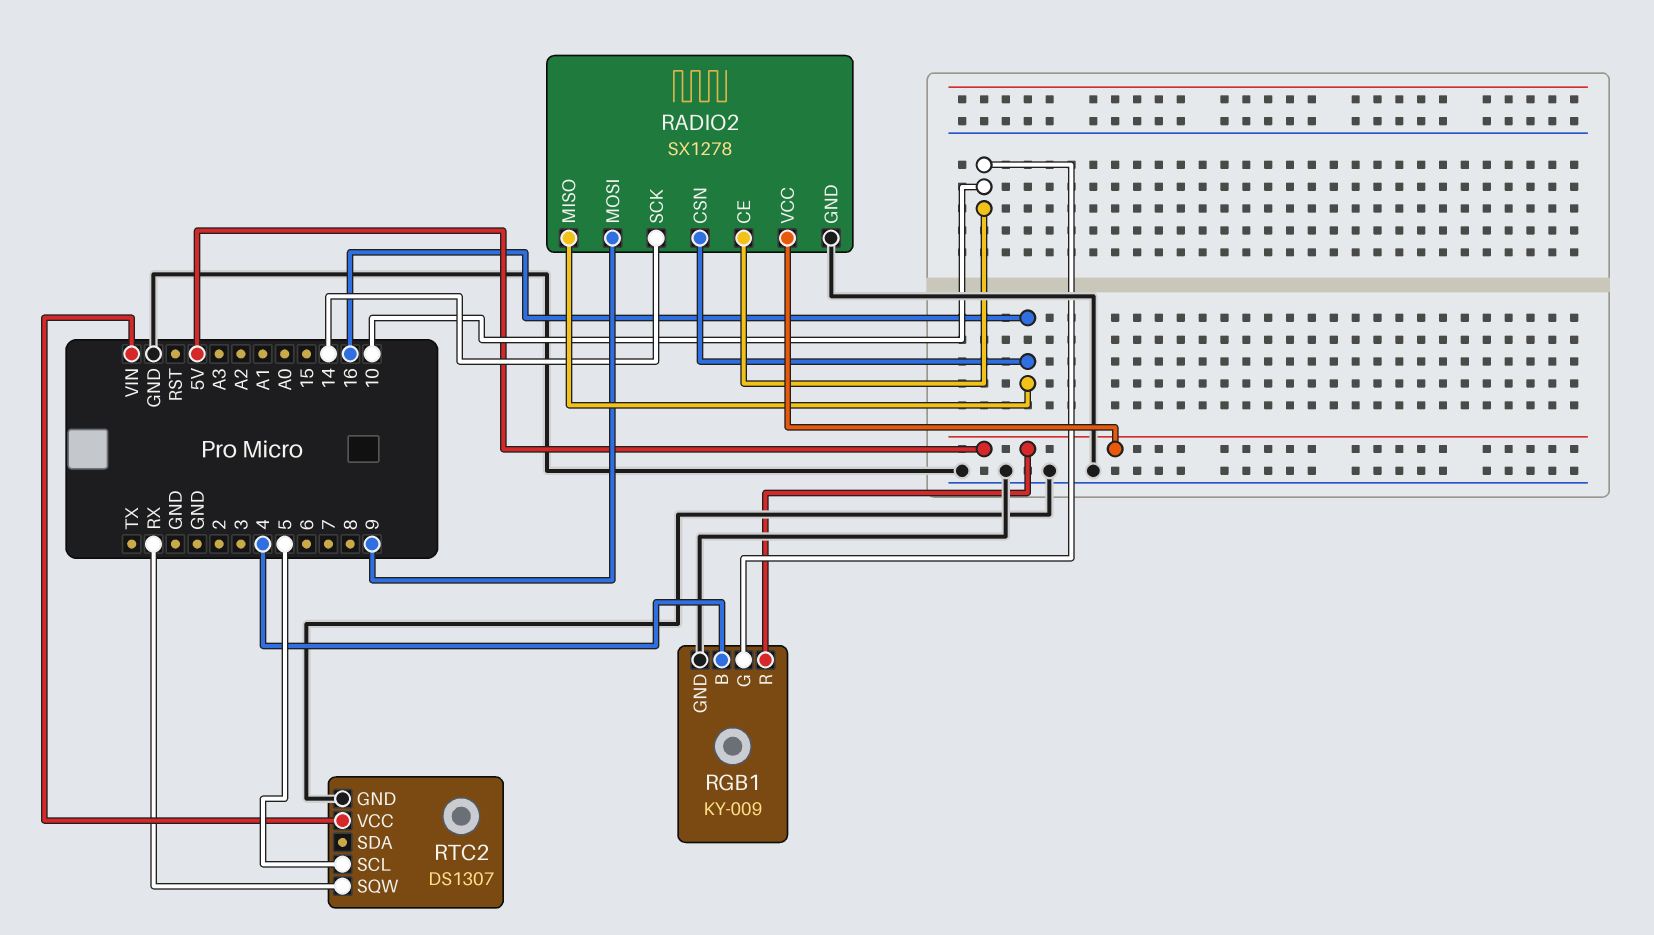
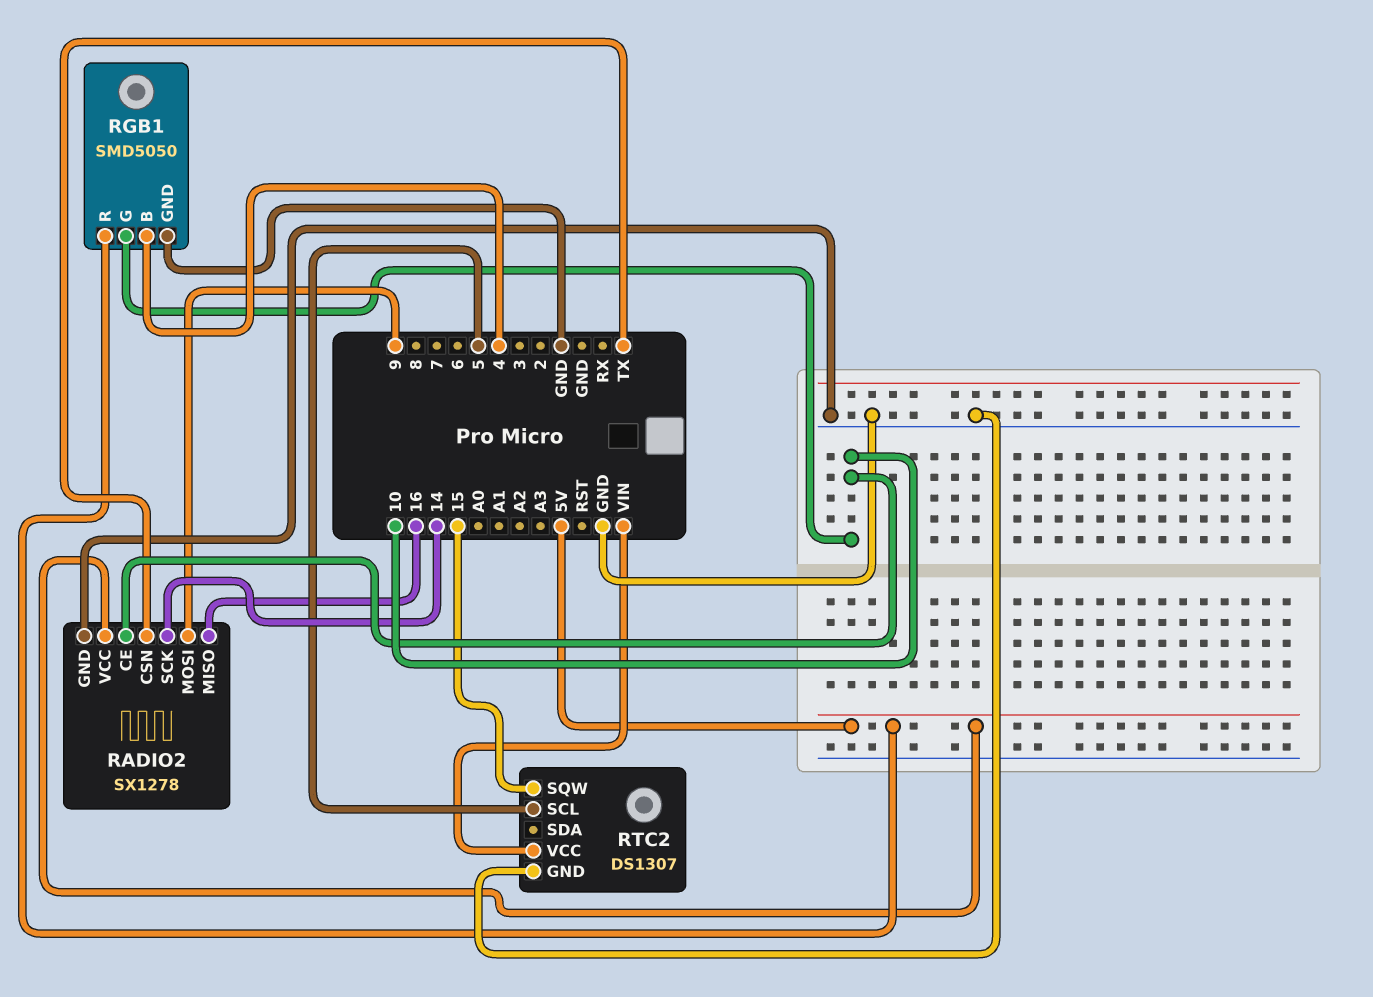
RADIO2 pin CSN: 16 -> TX
RGB1: KY-009 -> SMD5050
RTC2 pin SQW: RX -> 15

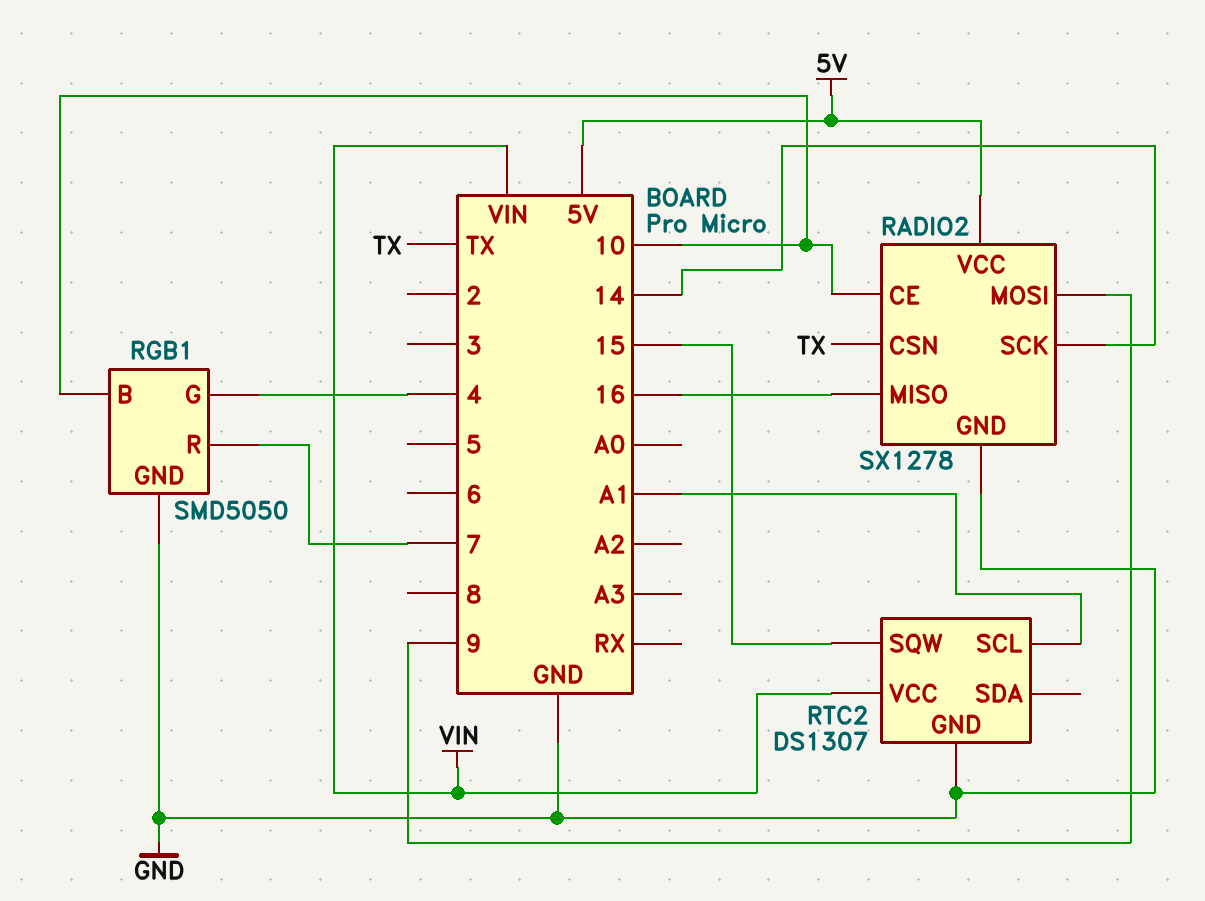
RGB1 pin B: 4 -> 10
RGB1 pin G: 10 -> 4
RGB1 pin R: 5V -> 7
RTC2 pin SCL: 5 -> A1

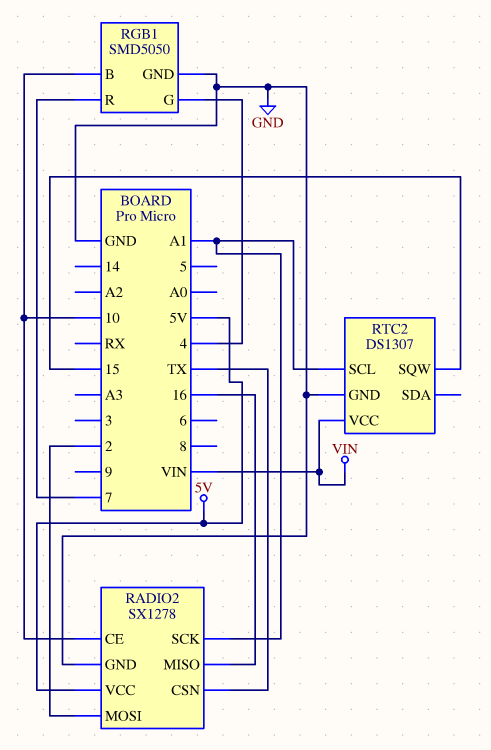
RADIO2 pin MOSI: 9 -> 2
RADIO2 pin SCK: 14 -> A1

